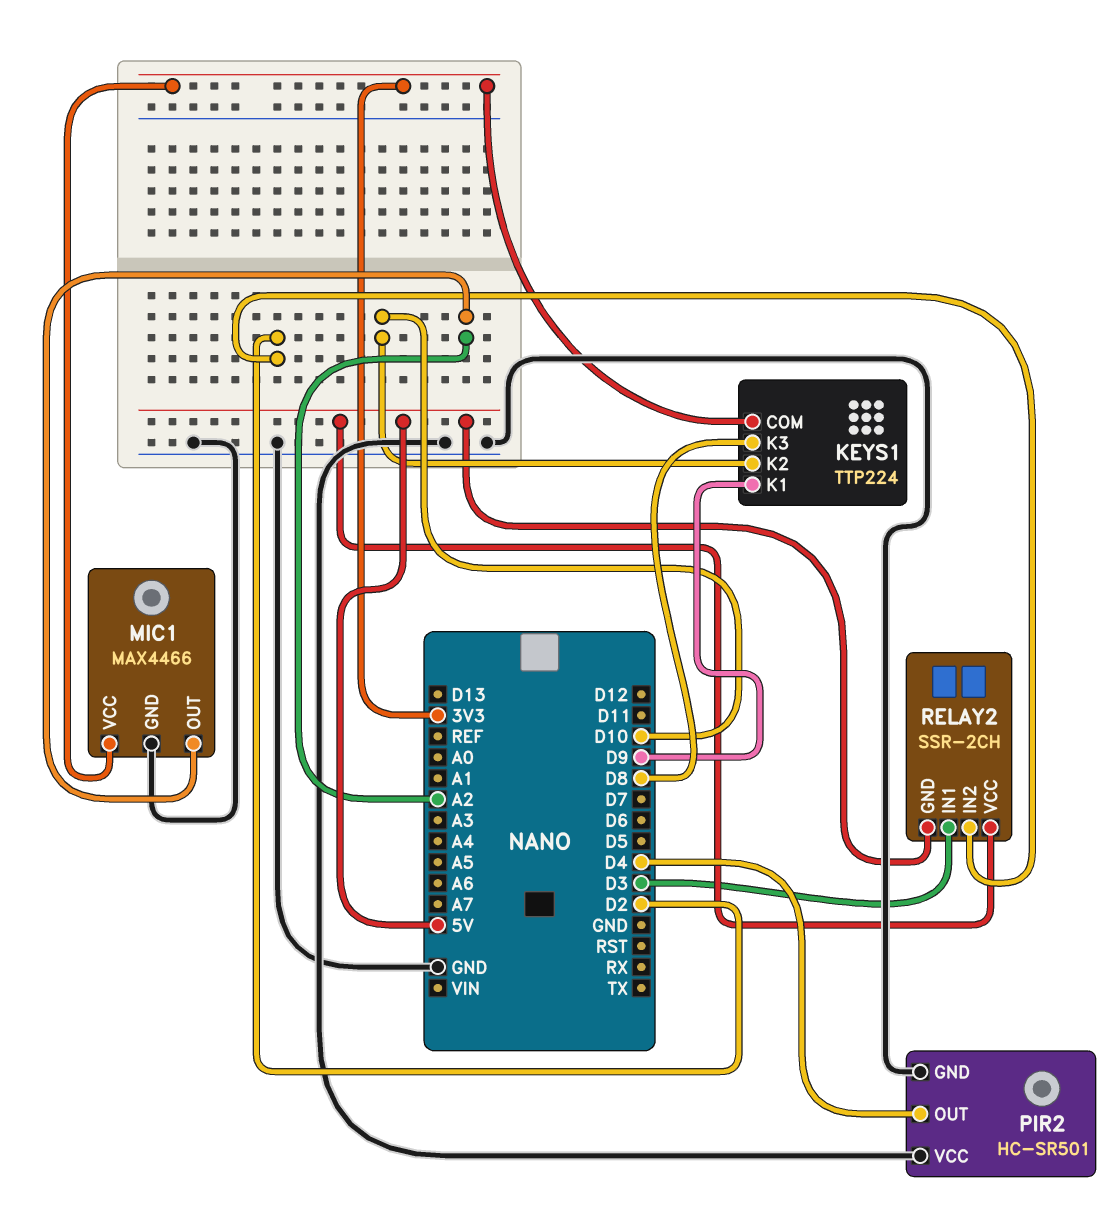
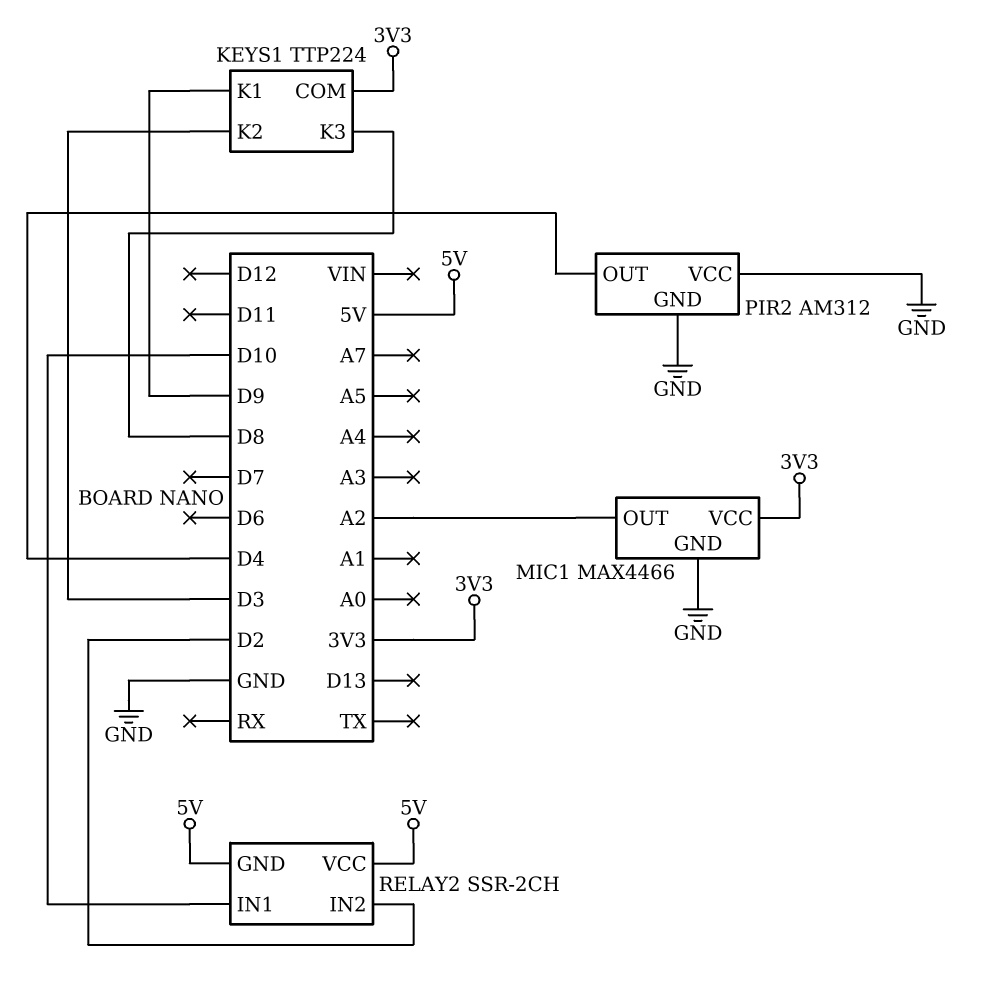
KEYS1 pin K2: D10 -> D3
PIR2: HC-SR501 -> AM312
RELAY2 pin IN1: D3 -> D10

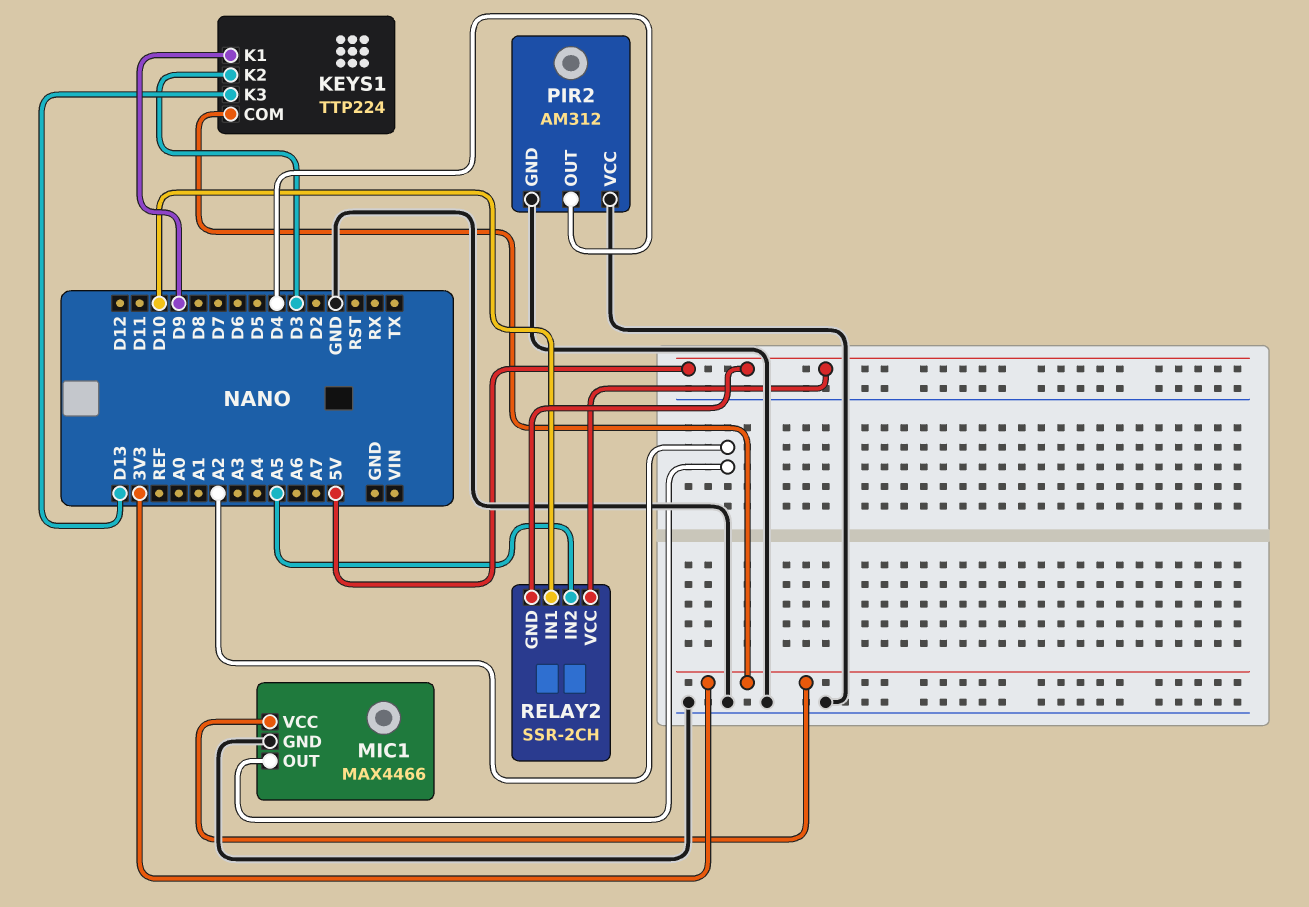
KEYS1 pin K3: D8 -> D13
RELAY2 pin IN2: D2 -> A5

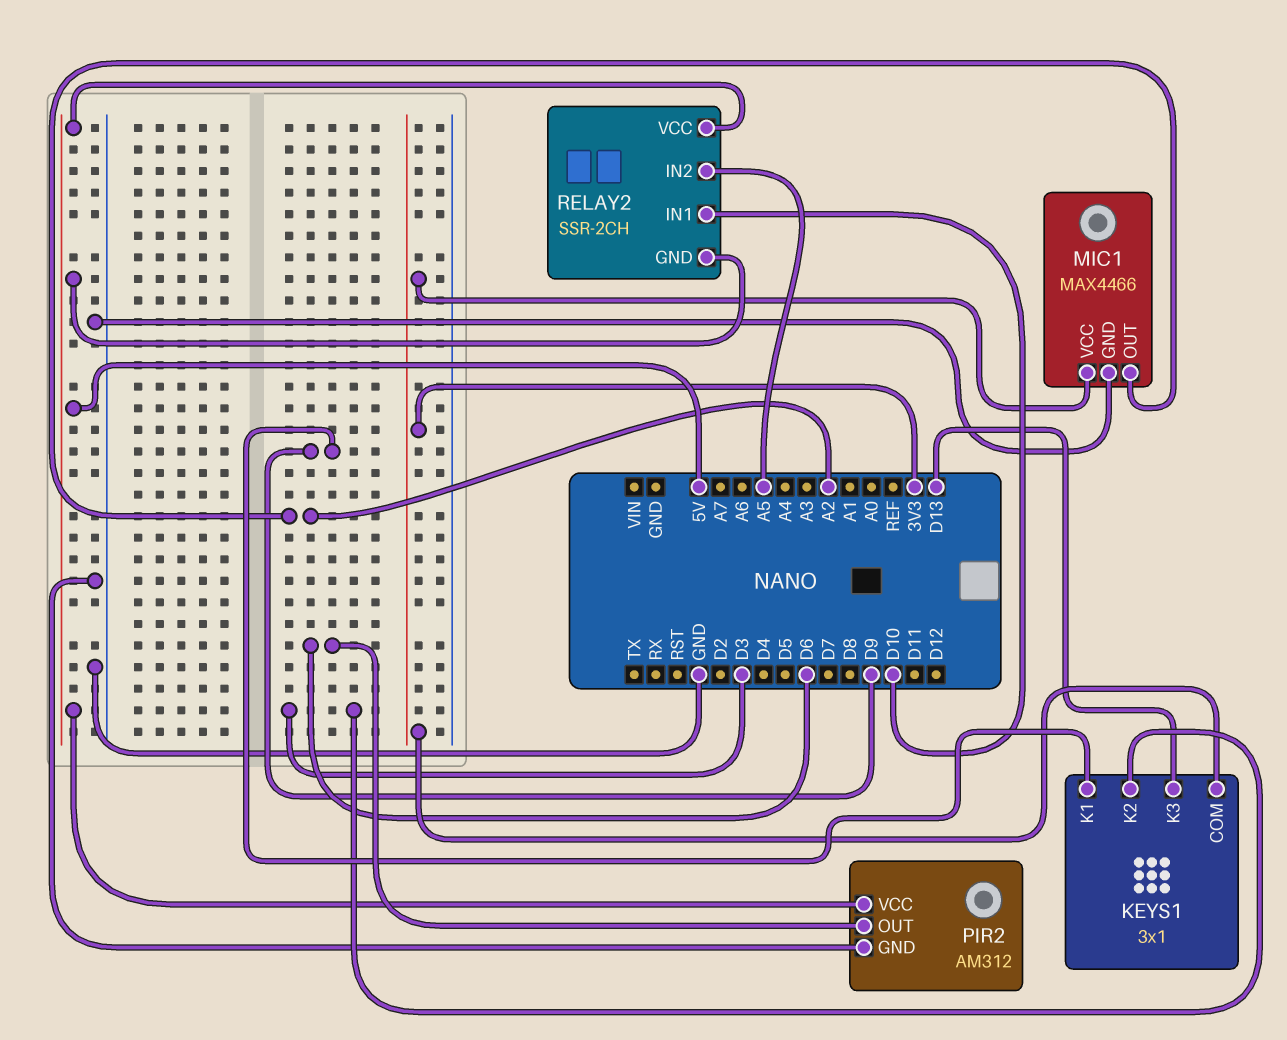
KEYS1: TTP224 -> 3x1
PIR2 pin OUT: D4 -> D6
PIR2 pin VCC: GND -> 5V

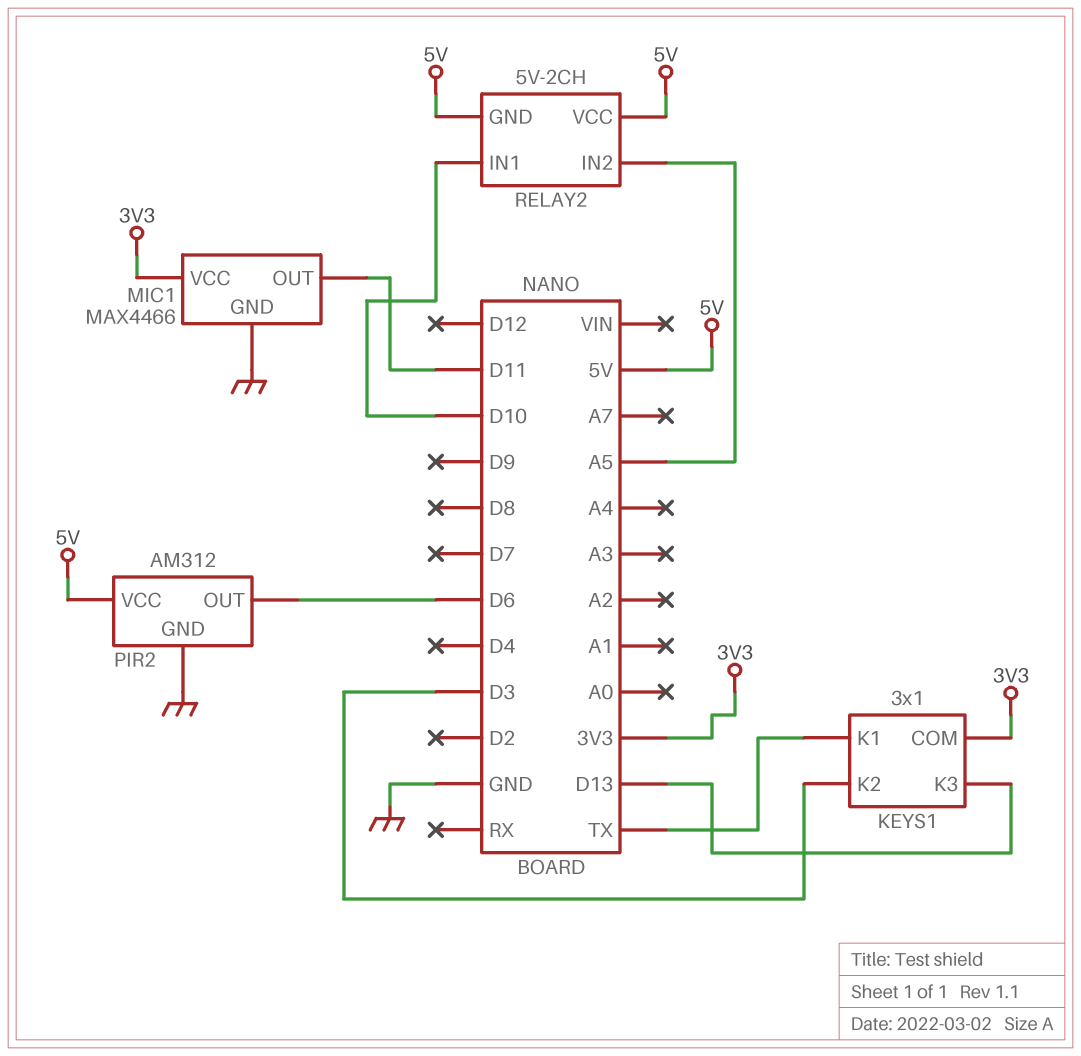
KEYS1 pin K1: D9 -> TX
MIC1 pin OUT: A2 -> D11
RELAY2: SSR-2CH -> 5V-2CH

